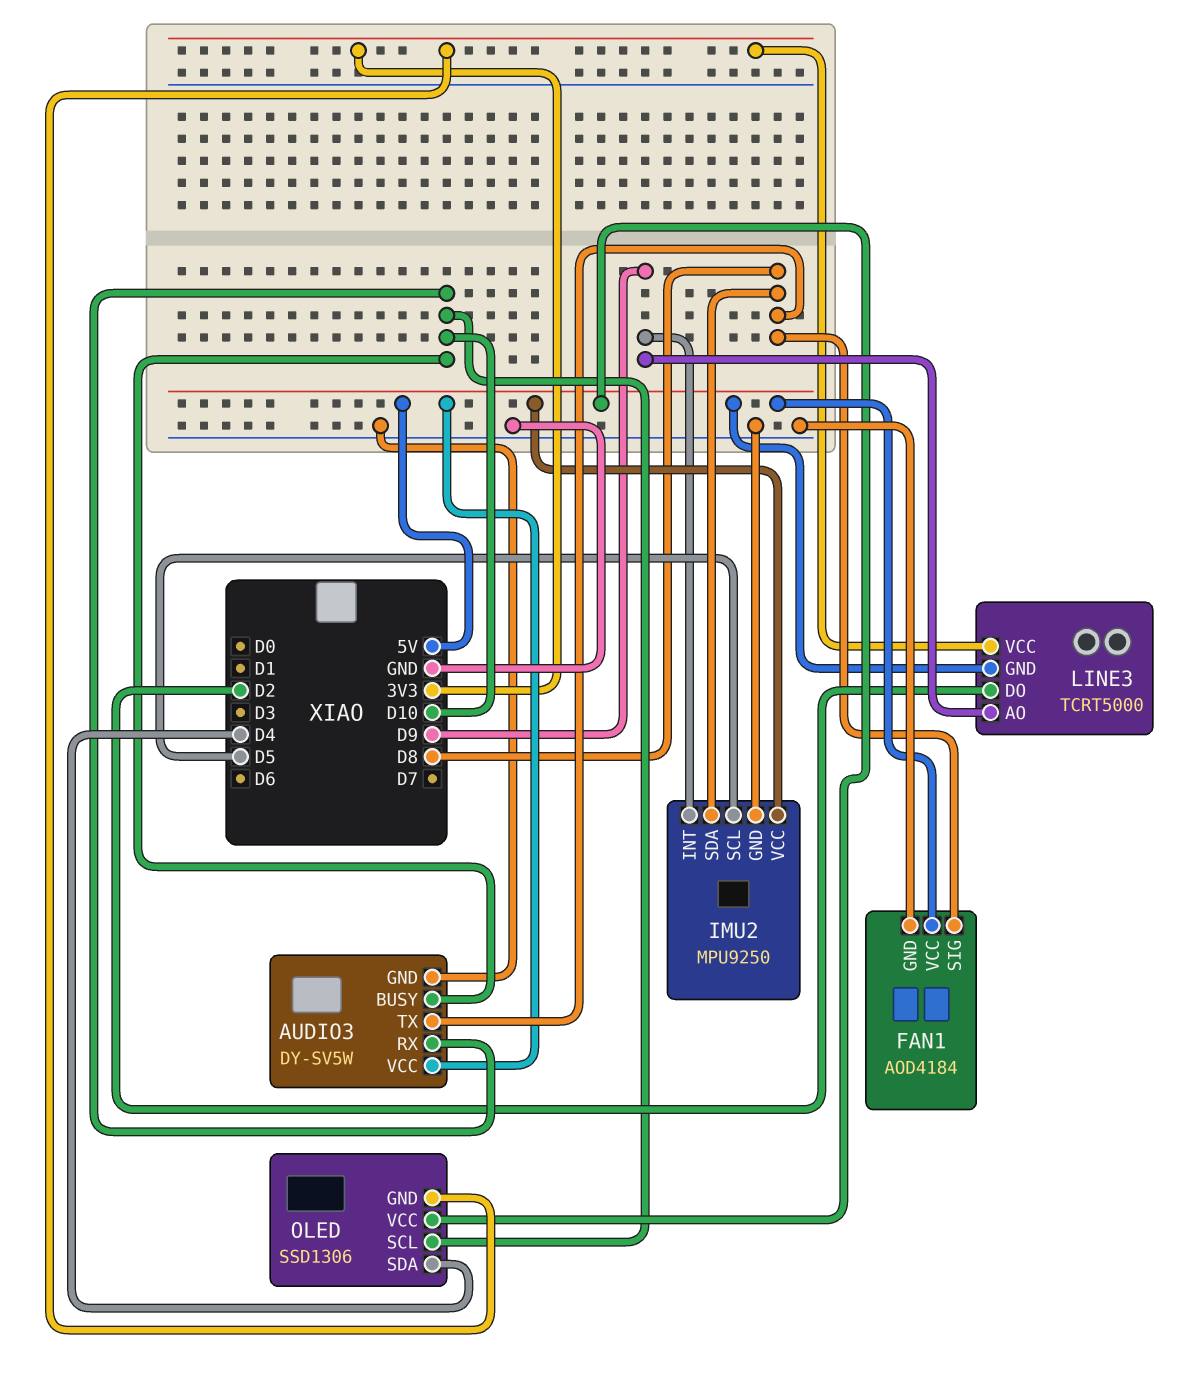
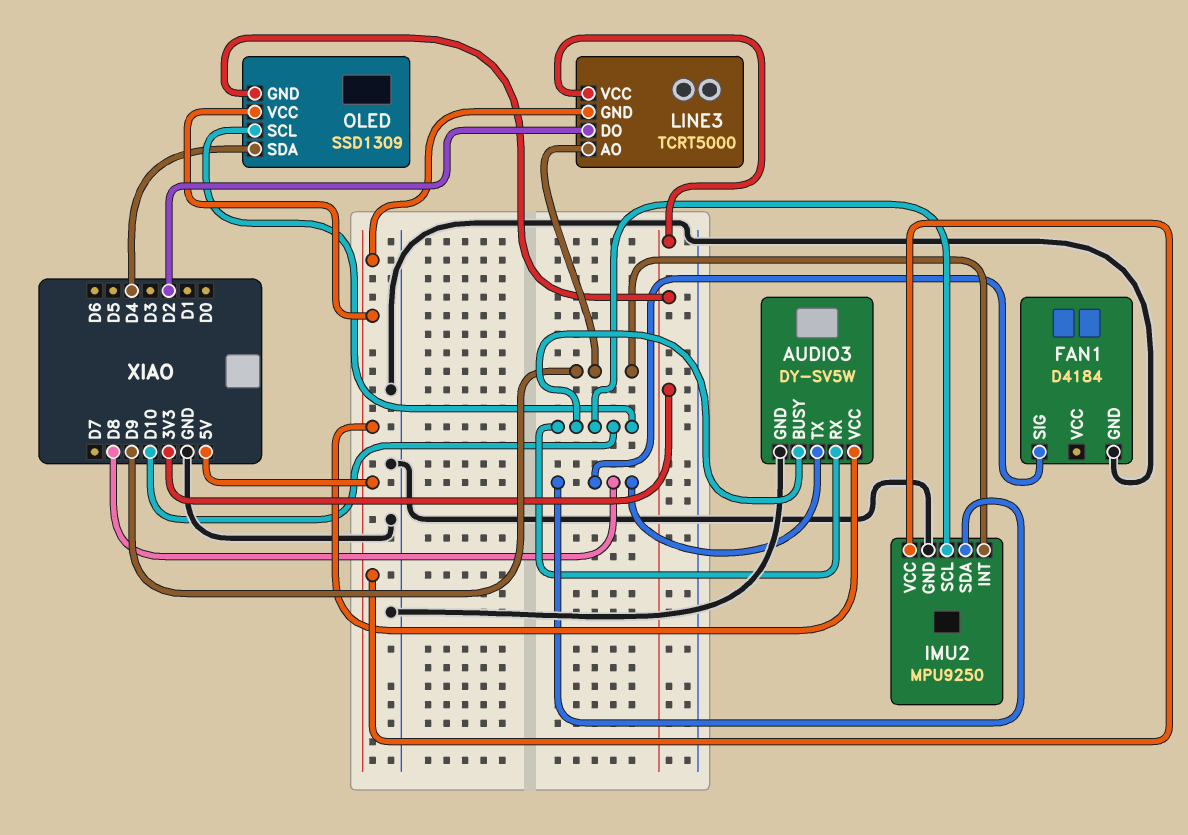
FAN1: AOD4184 -> D4184
FAN1 pin VCC: 5V -> none
IMU2 pin SCL: D5 -> D10
OLED: SSD1306 -> SSD1309

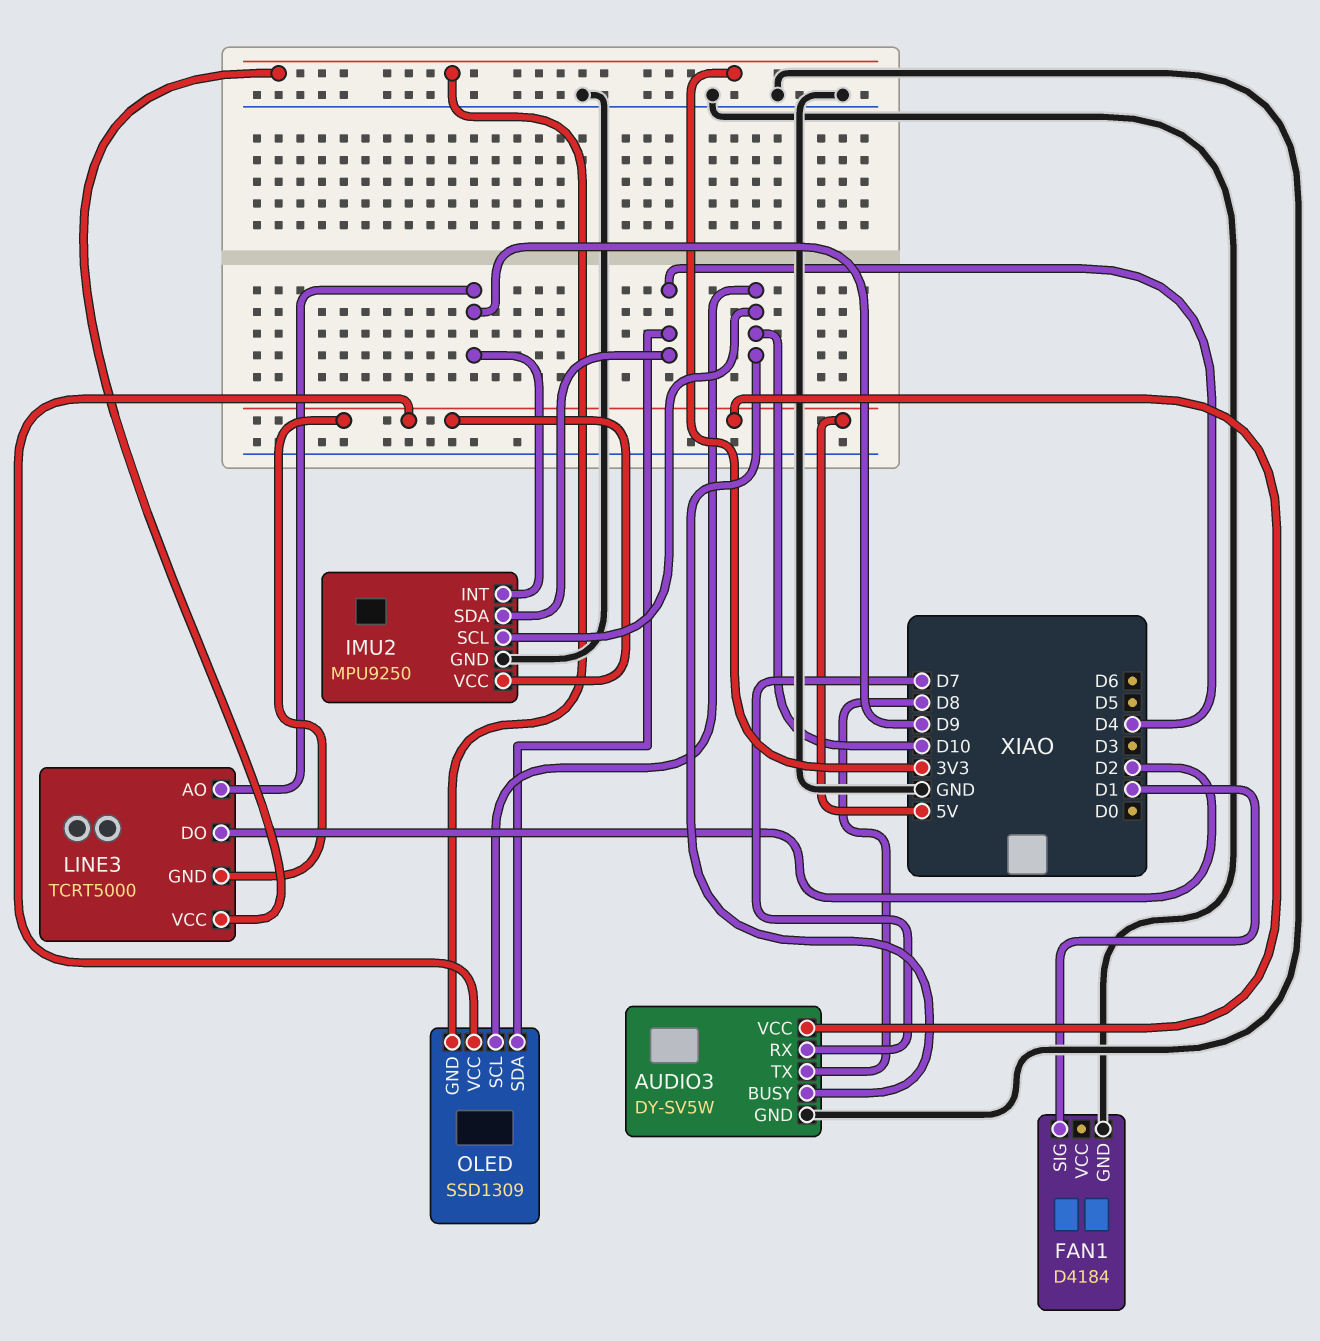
AUDIO3 pin RX: D10 -> D7
FAN1 pin SIG: D8 -> D1
IMU2 pin SDA: D8 -> D4

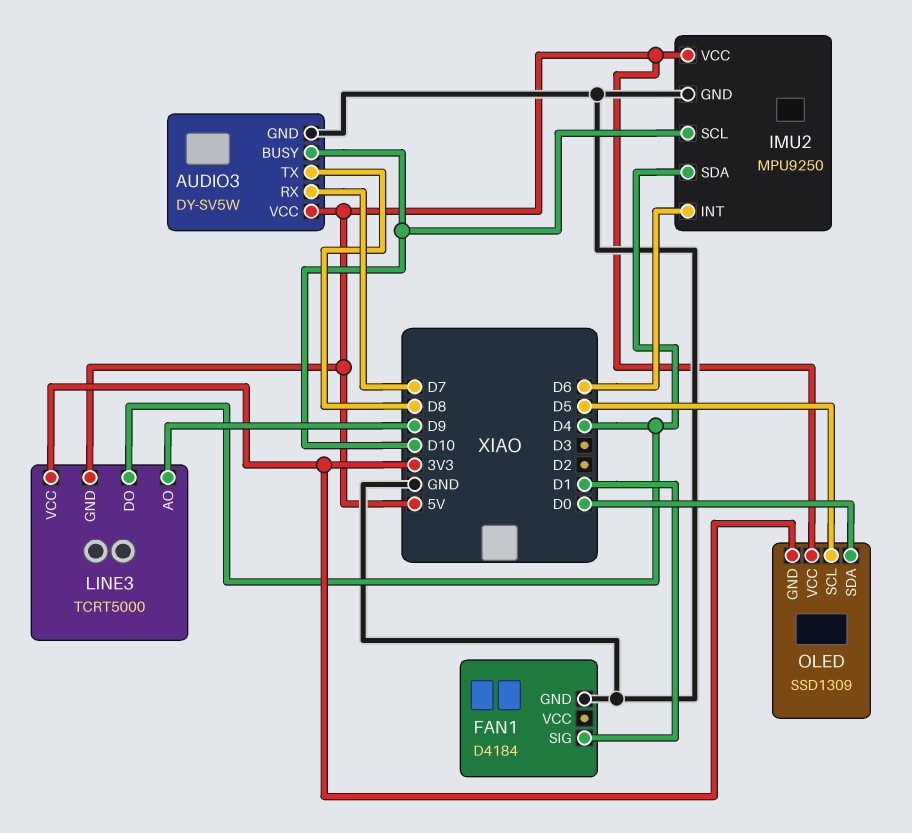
IMU2 pin INT: D9 -> D6
LINE3 pin DO: D2 -> D4
OLED pin SCL: D10 -> D5
OLED pin SDA: D4 -> D0

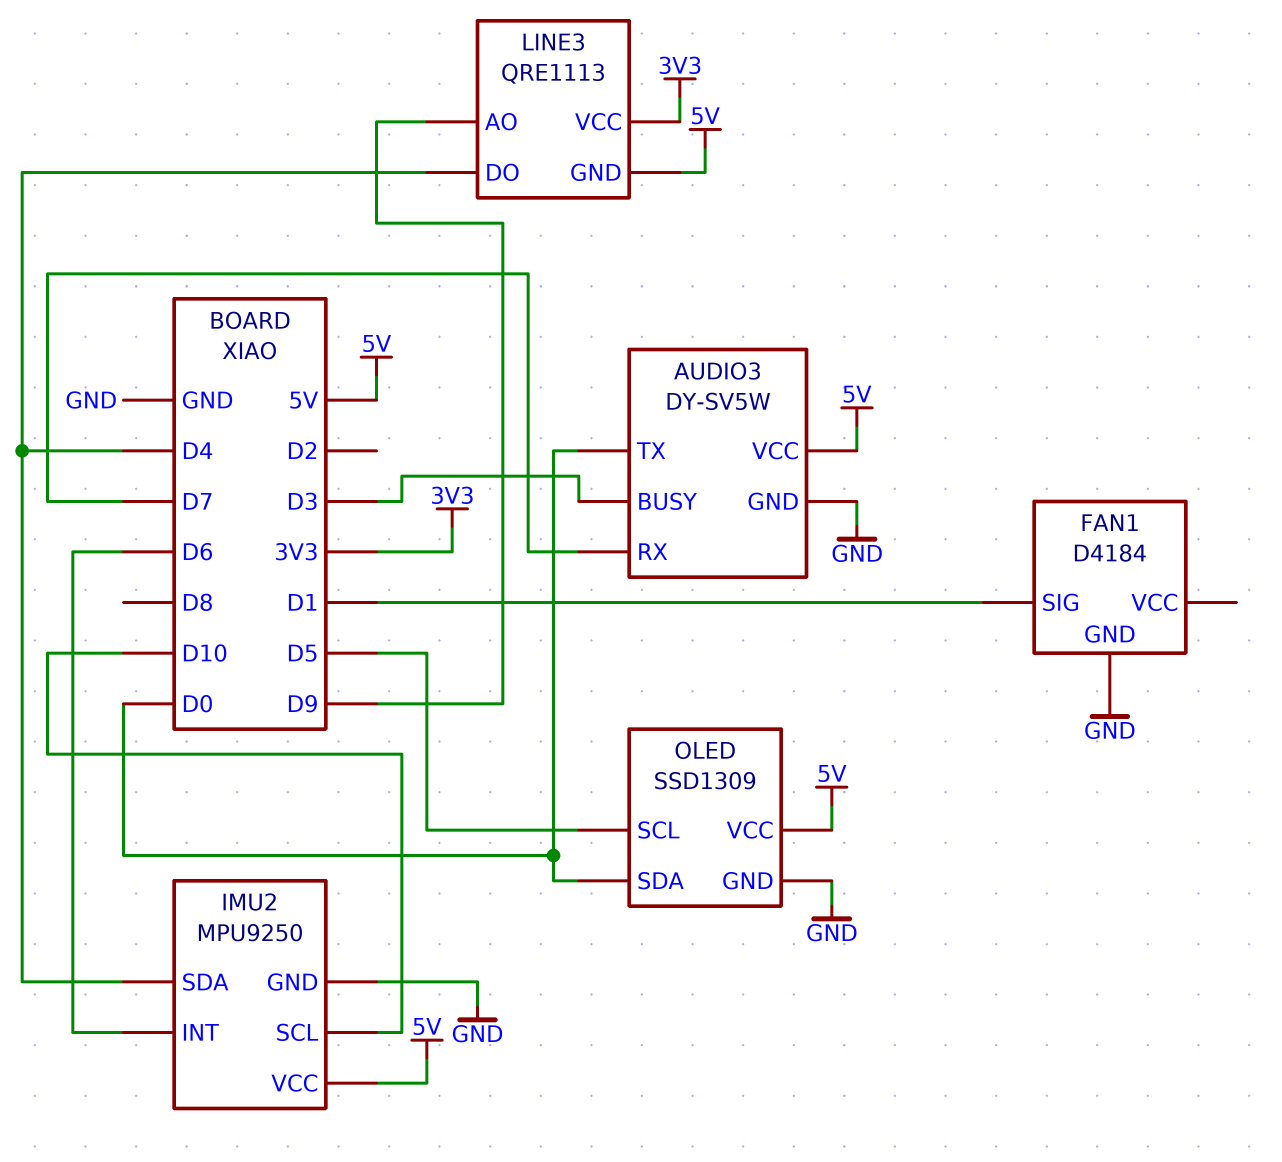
AUDIO3 pin BUSY: D10 -> D3
AUDIO3 pin TX: D8 -> D0
LINE3: TCRT5000 -> QRE1113
OLED pin GND: 3V3 -> GND

